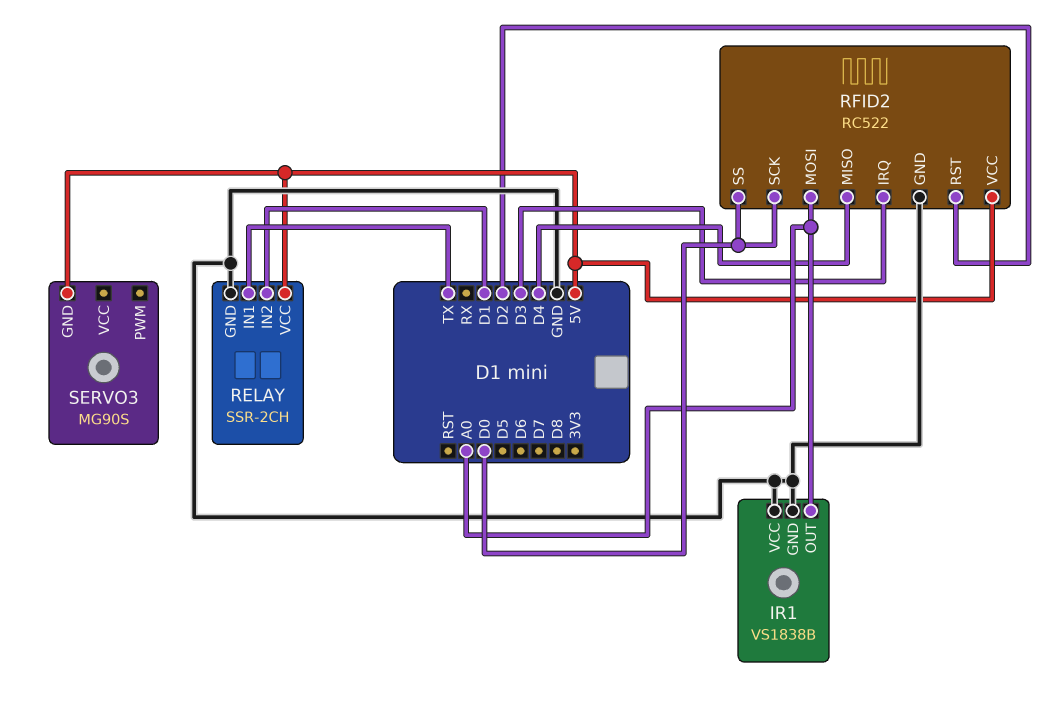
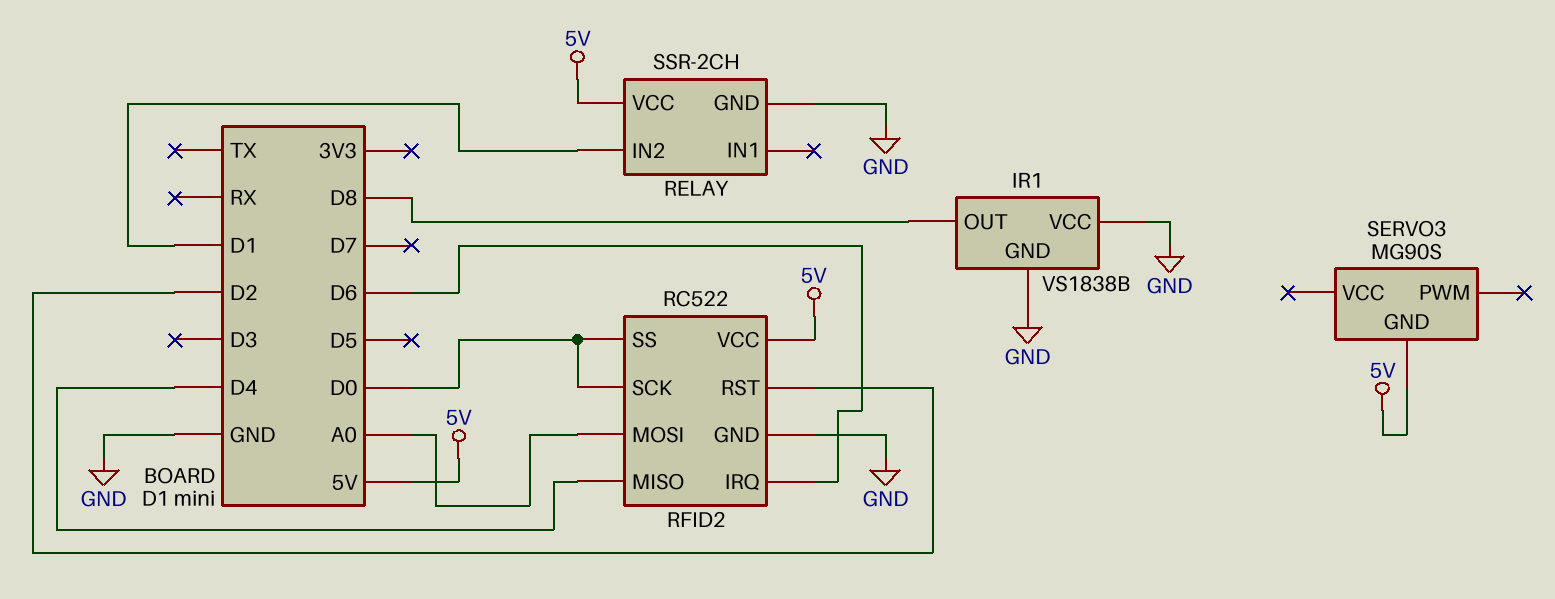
IR1 pin OUT: A0 -> D8
RELAY pin IN1: TX -> none
RFID2 pin IRQ: D3 -> D6

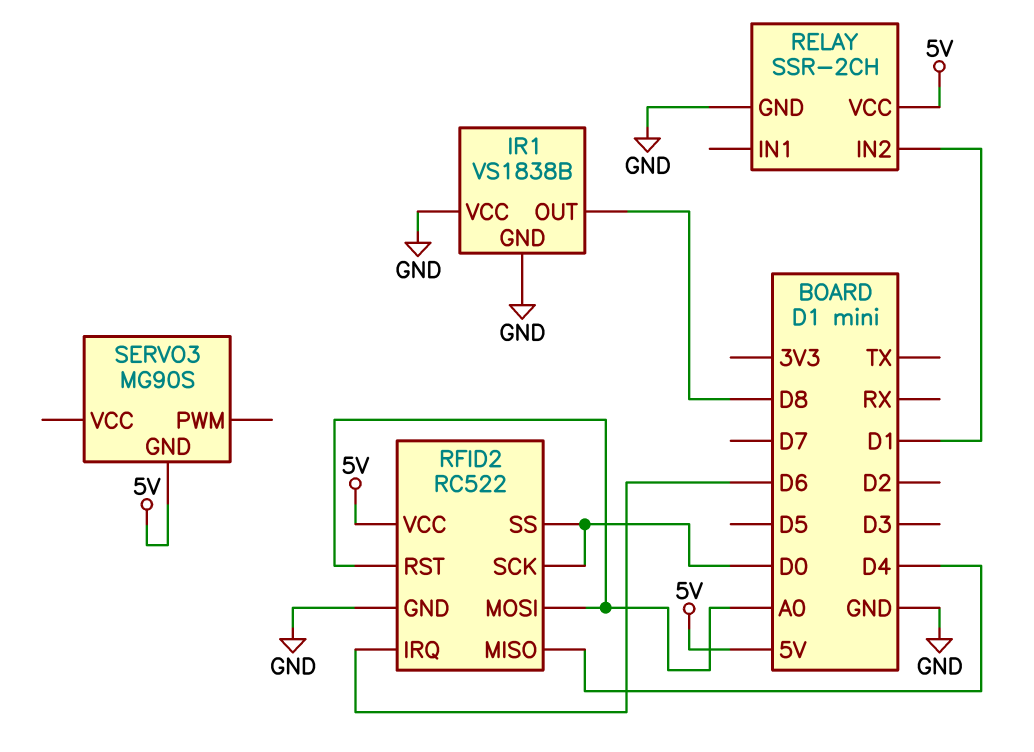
RFID2 pin RST: D2 -> A0

